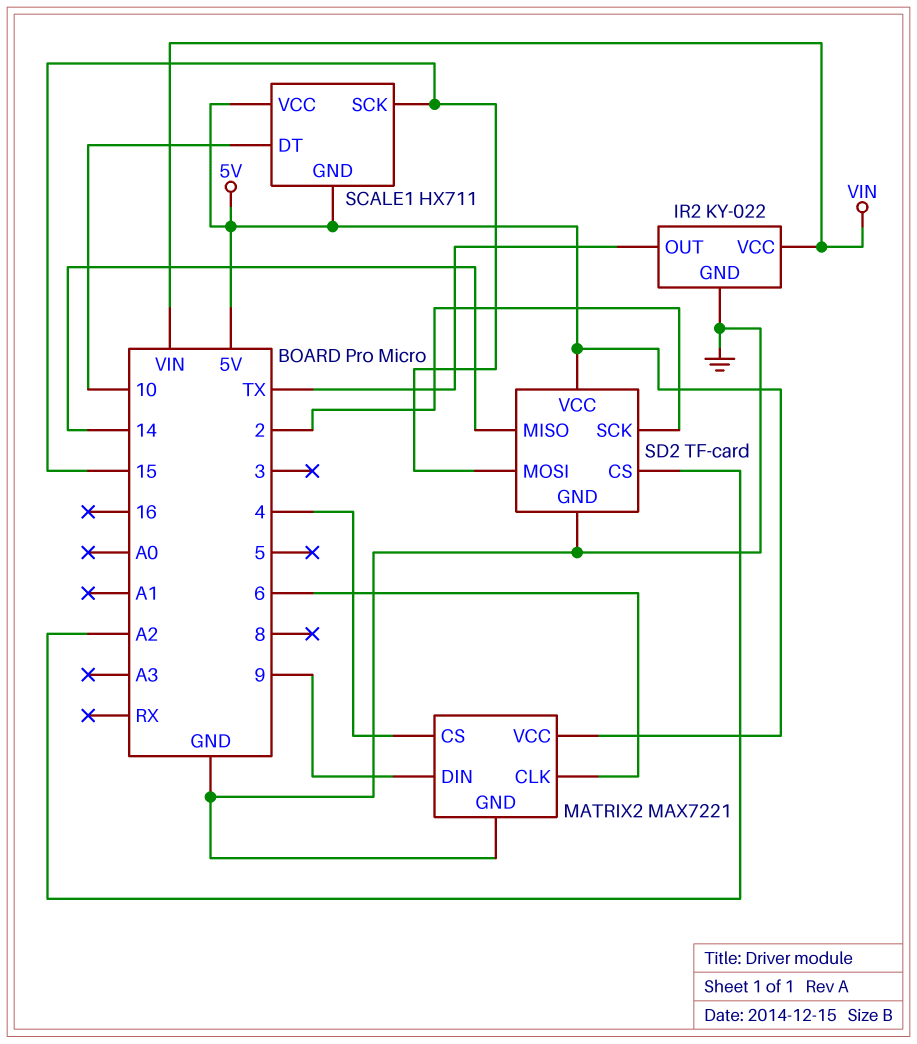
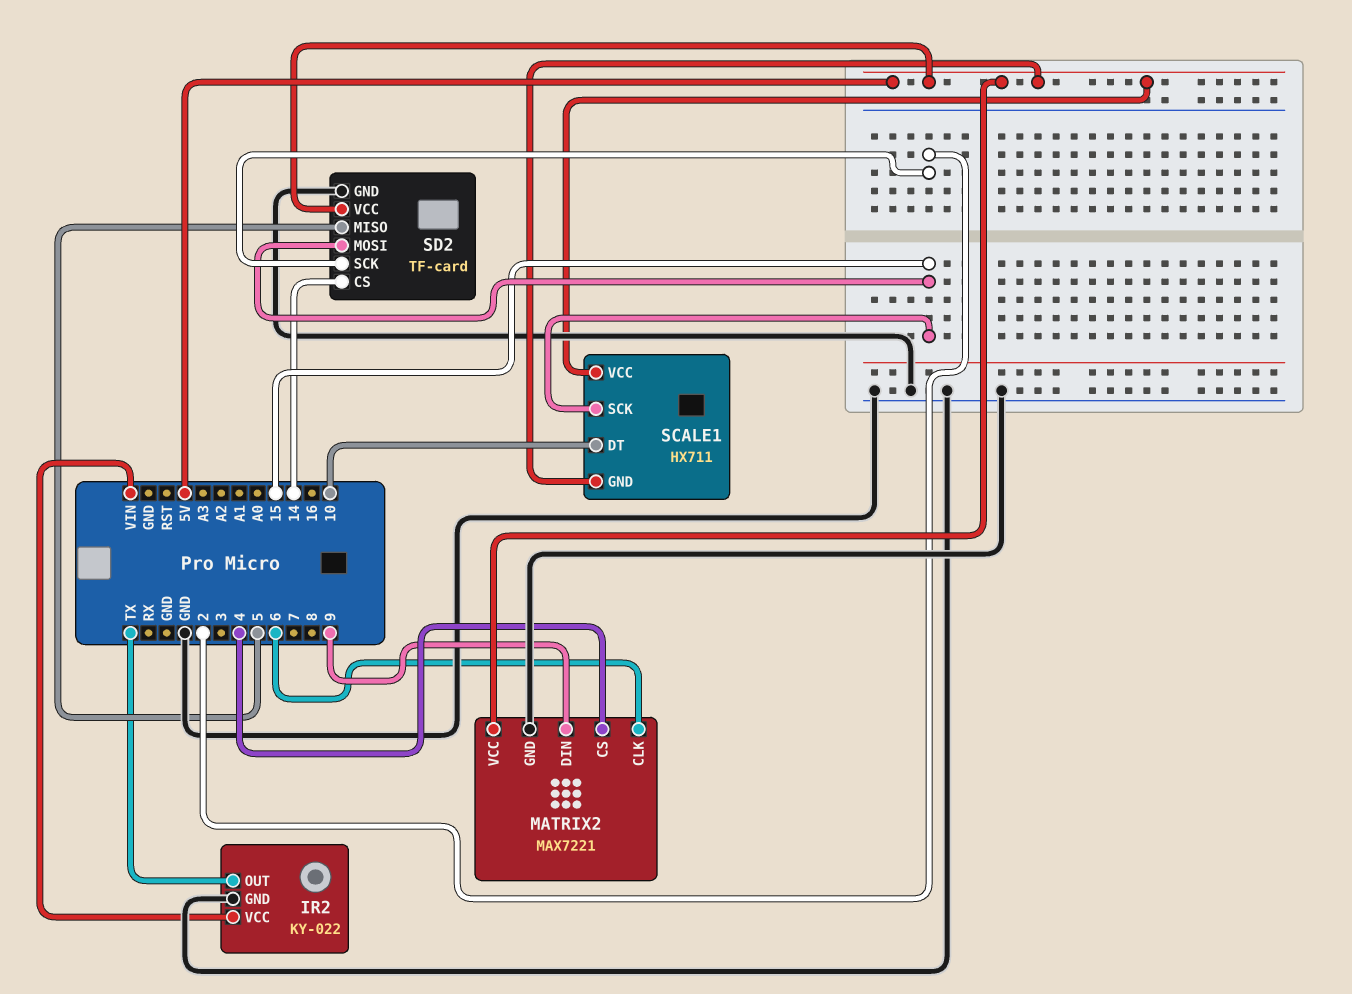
SD2 pin CS: A2 -> 14
SD2 pin MISO: 14 -> 5

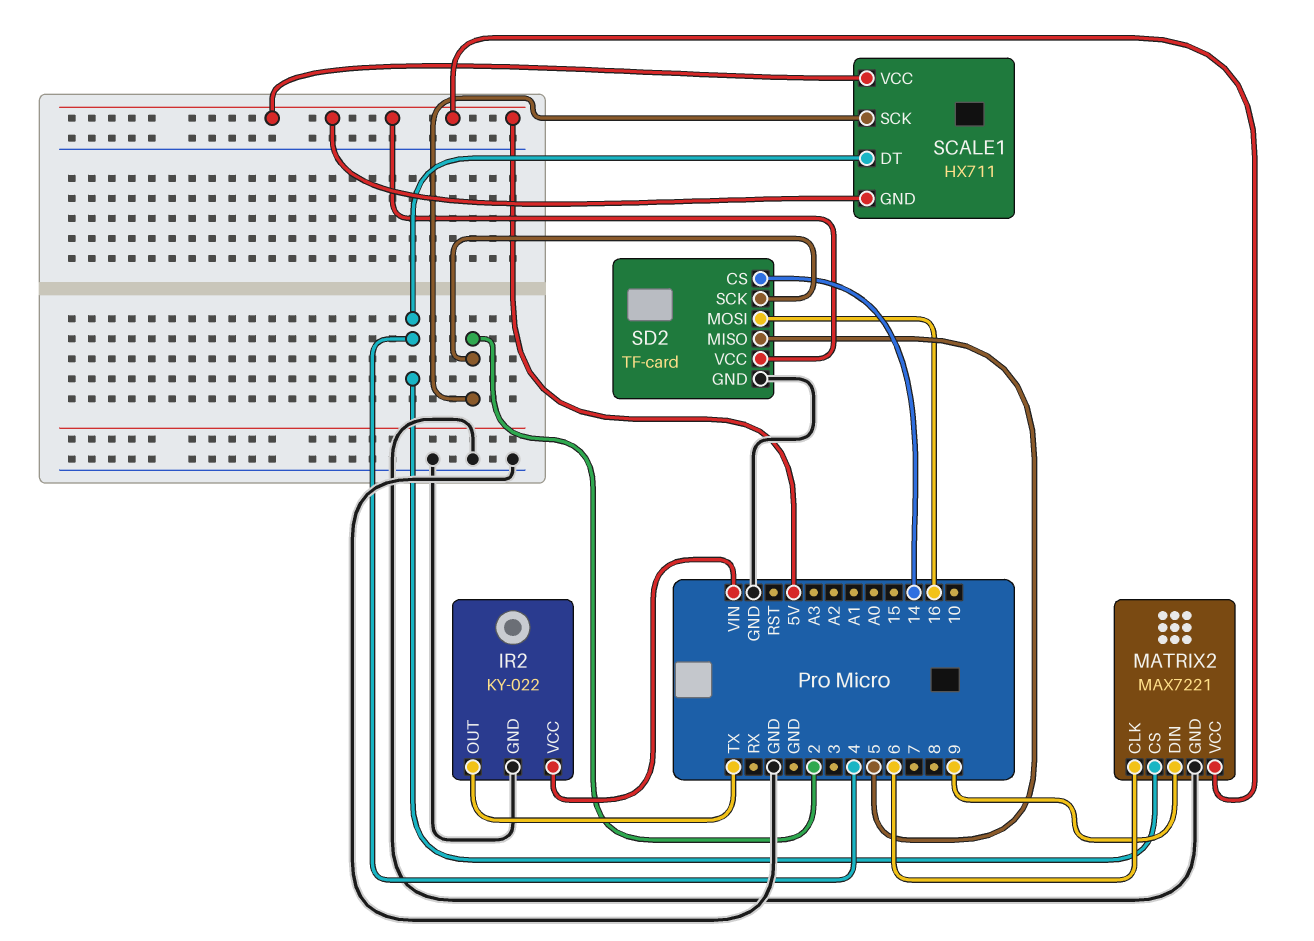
SCALE1 pin DT: 10 -> 4
SCALE1 pin SCK: 15 -> 2
SD2 pin MOSI: 15 -> 16

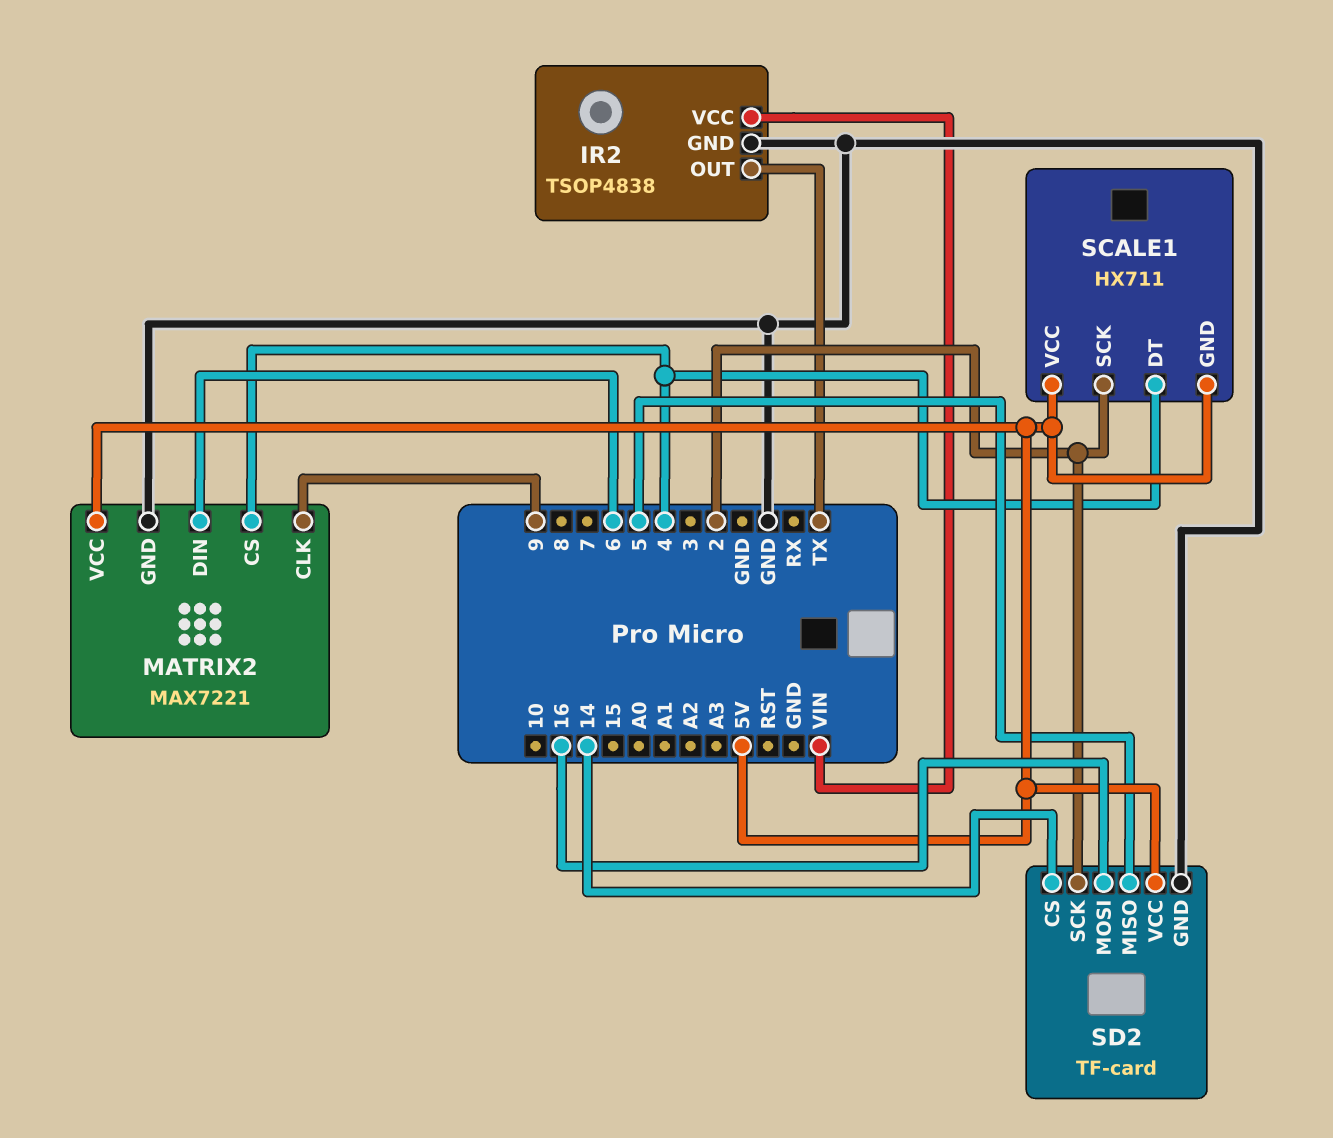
IR2: KY-022 -> TSOP4838
MATRIX2 pin CLK: 6 -> 9
MATRIX2 pin DIN: 9 -> 6

